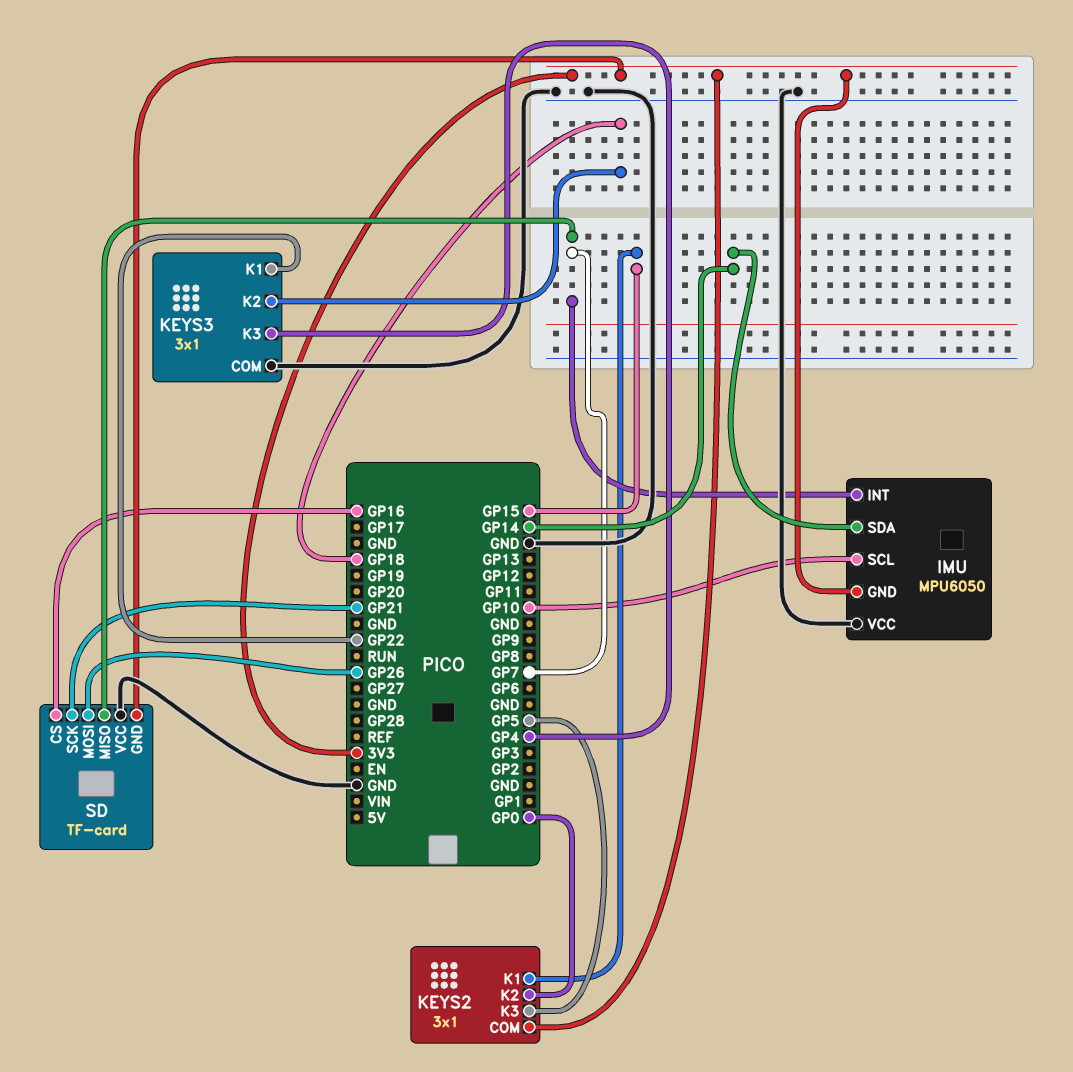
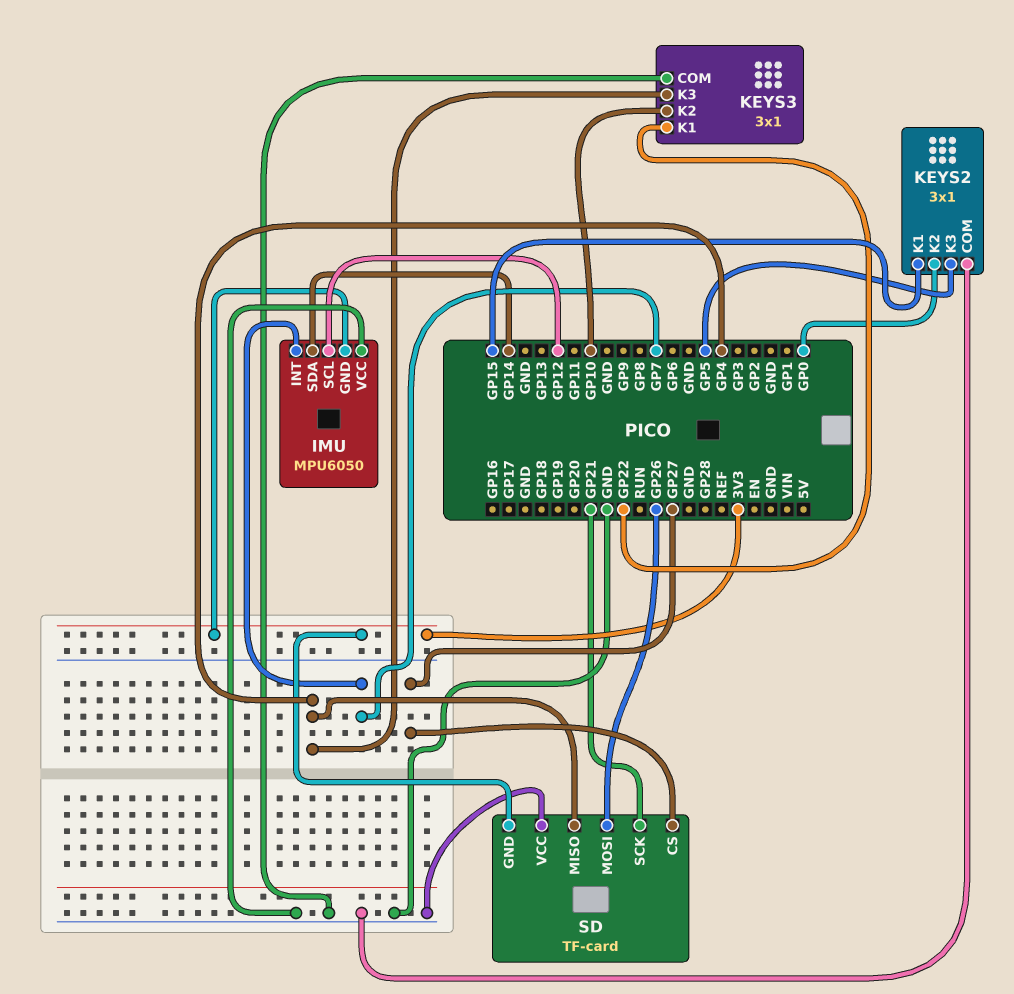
IMU pin SCL: GP10 -> GP12
KEYS2 pin COM: 3V3 -> GND
KEYS3 pin K2: GP18 -> GP10
SD pin CS: GP16 -> GP27
SD pin MISO: GP7 -> GP4

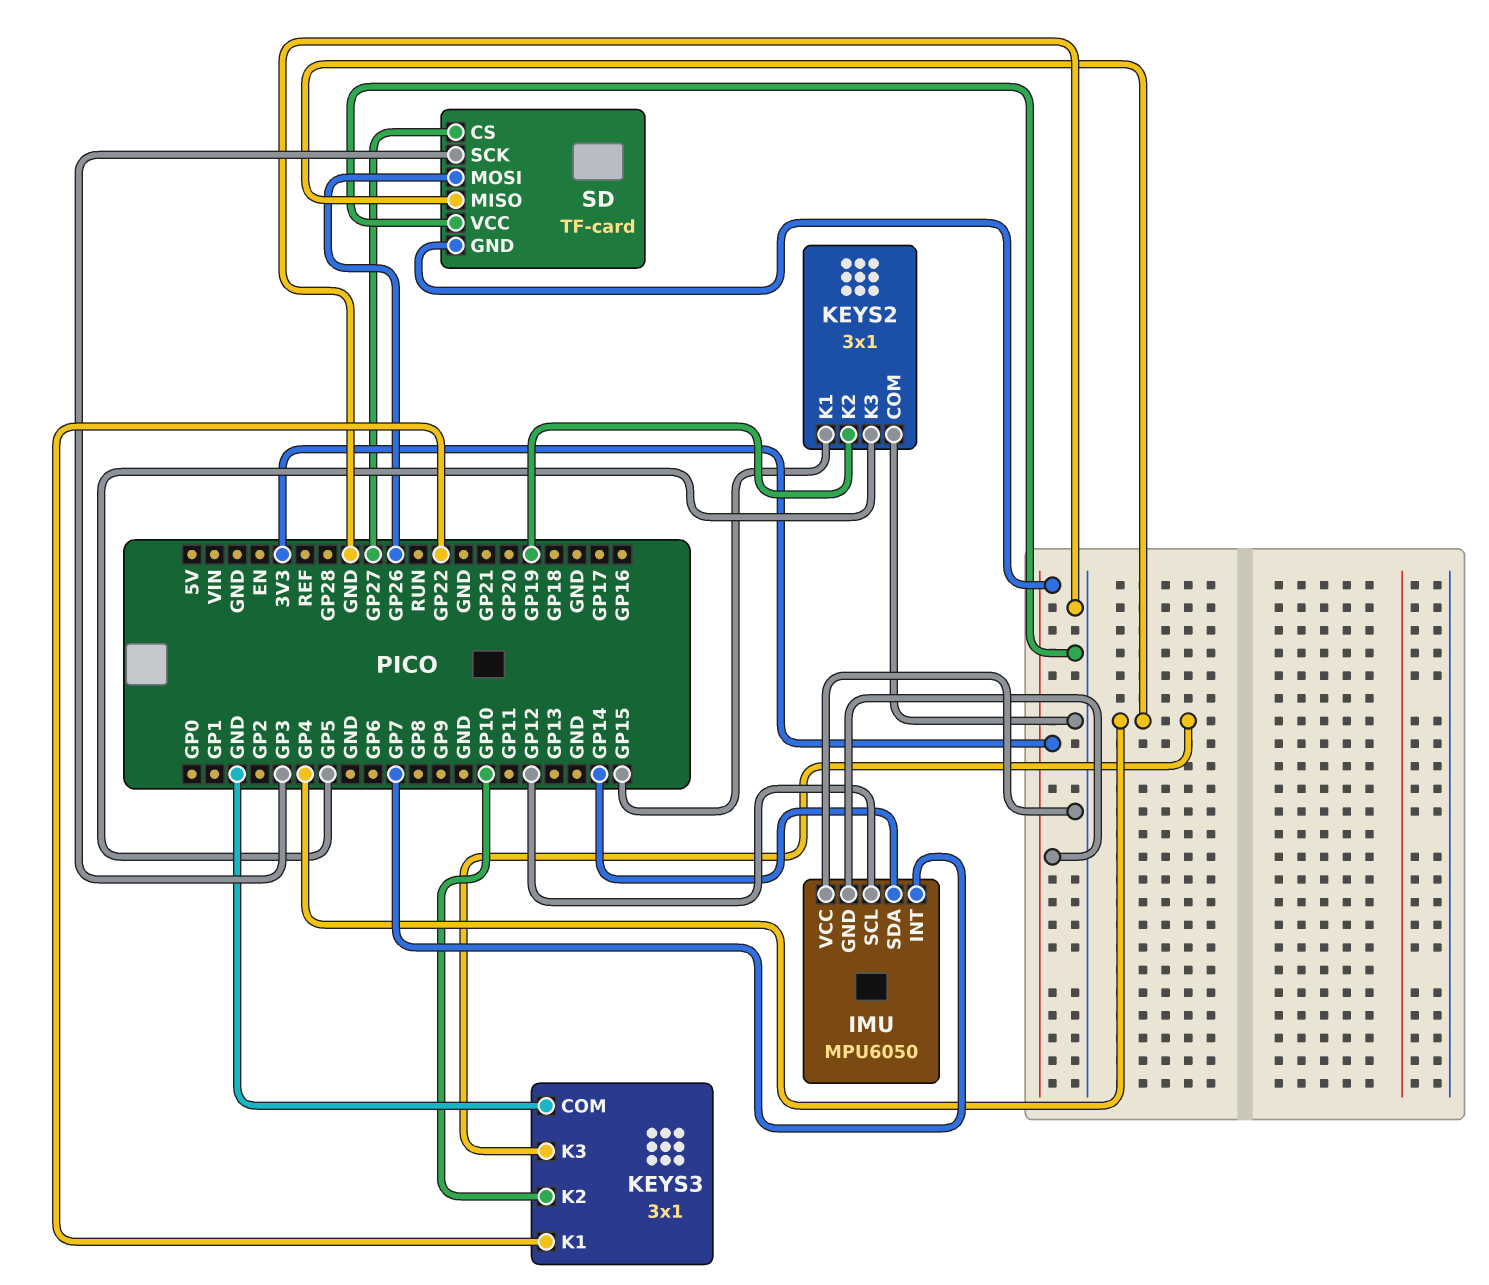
KEYS2 pin K2: GP0 -> GP19
SD pin SCK: GP21 -> GP3

